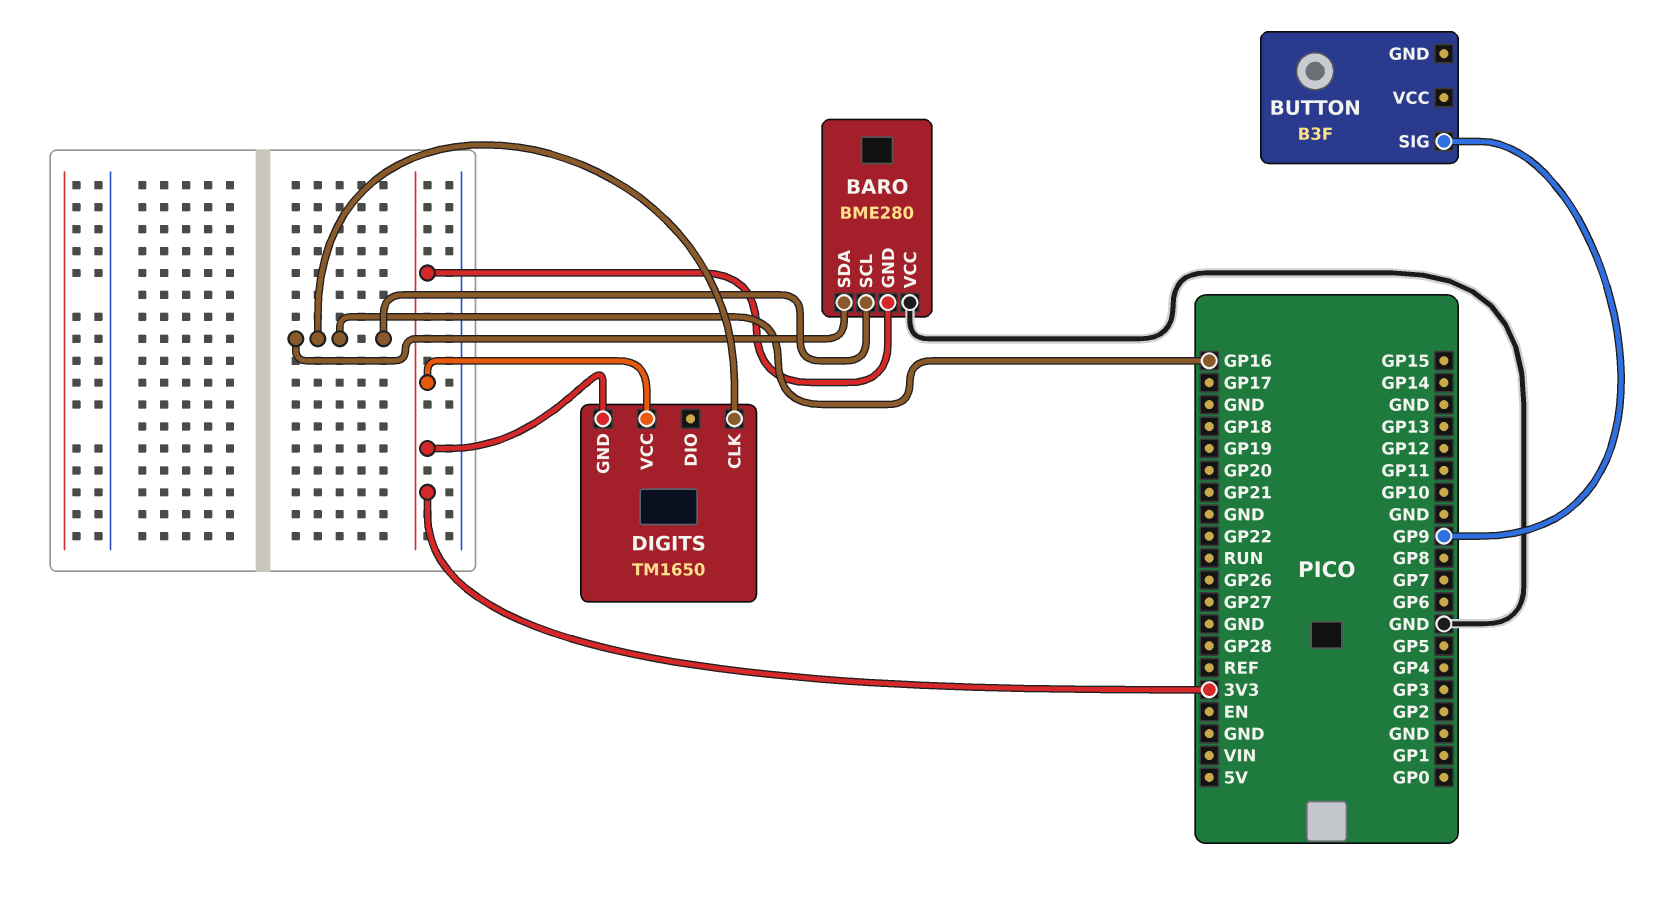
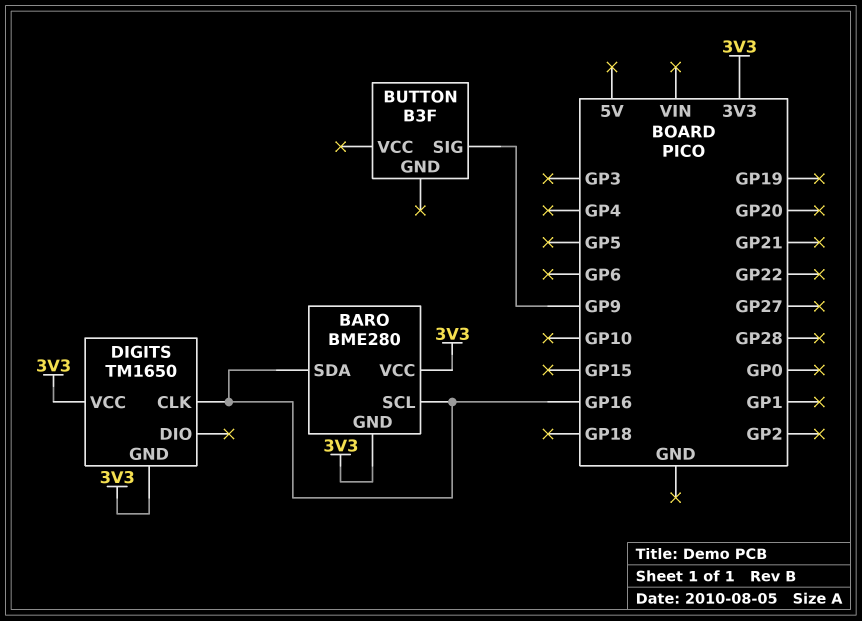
BARO pin VCC: GND -> 3V3

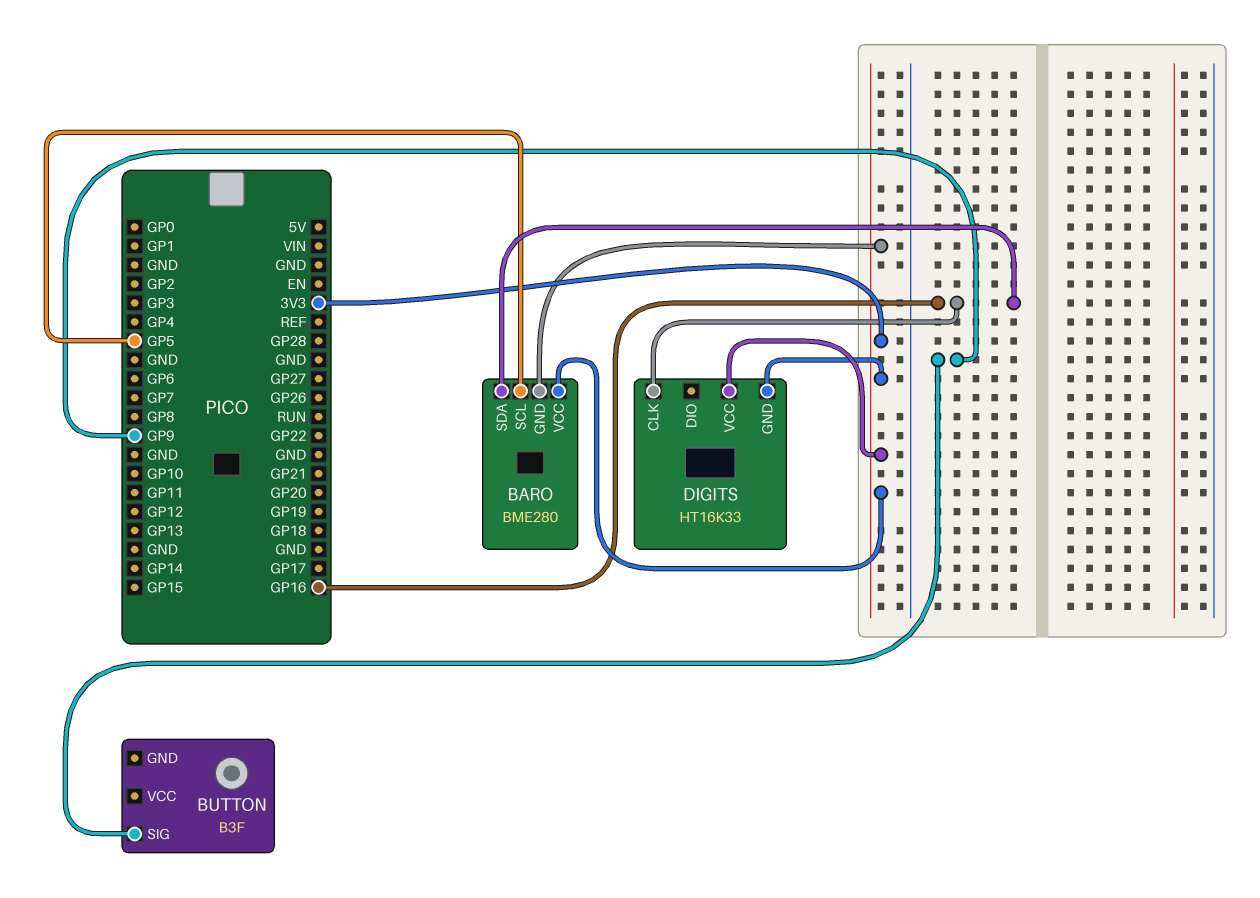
BARO pin SCL: GP16 -> GP5
DIGITS: TM1650 -> HT16K33

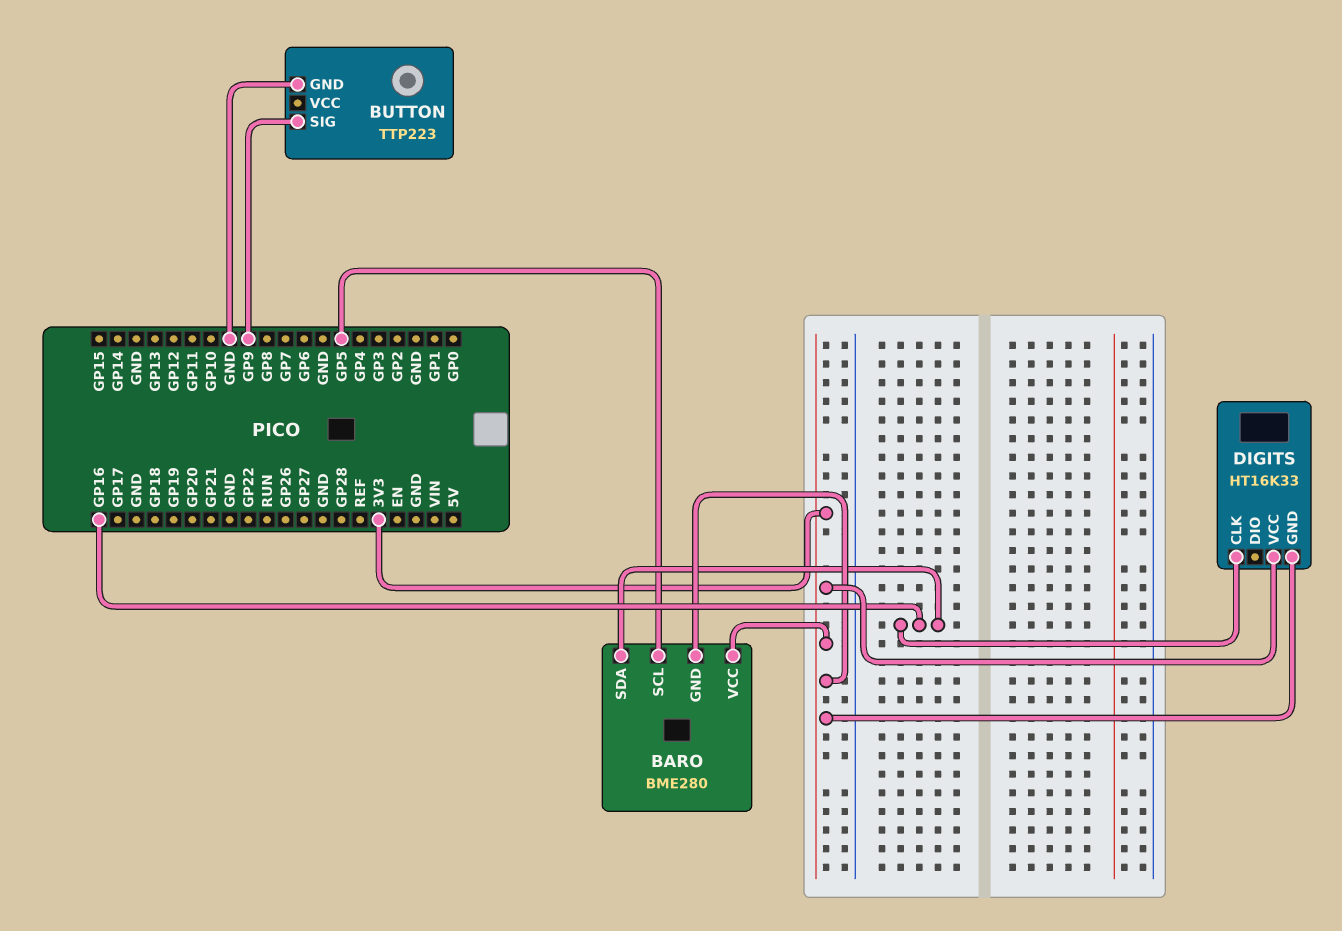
BUTTON: B3F -> TTP223
BUTTON pin GND: none -> GND

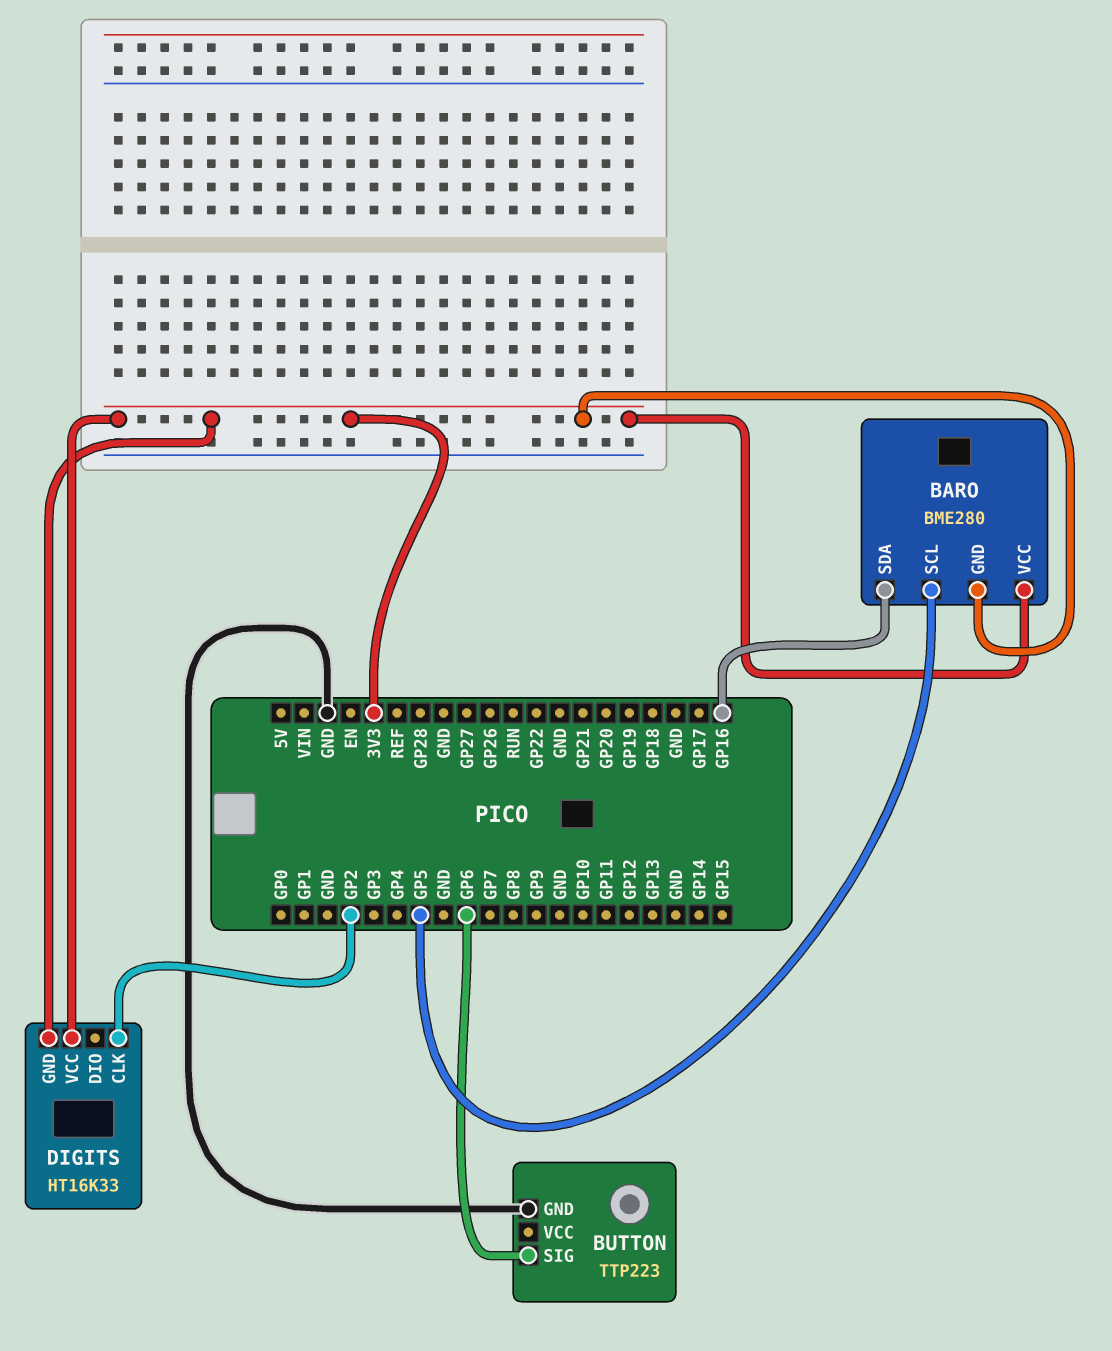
BUTTON pin SIG: GP9 -> GP6
DIGITS pin CLK: GP16 -> GP2

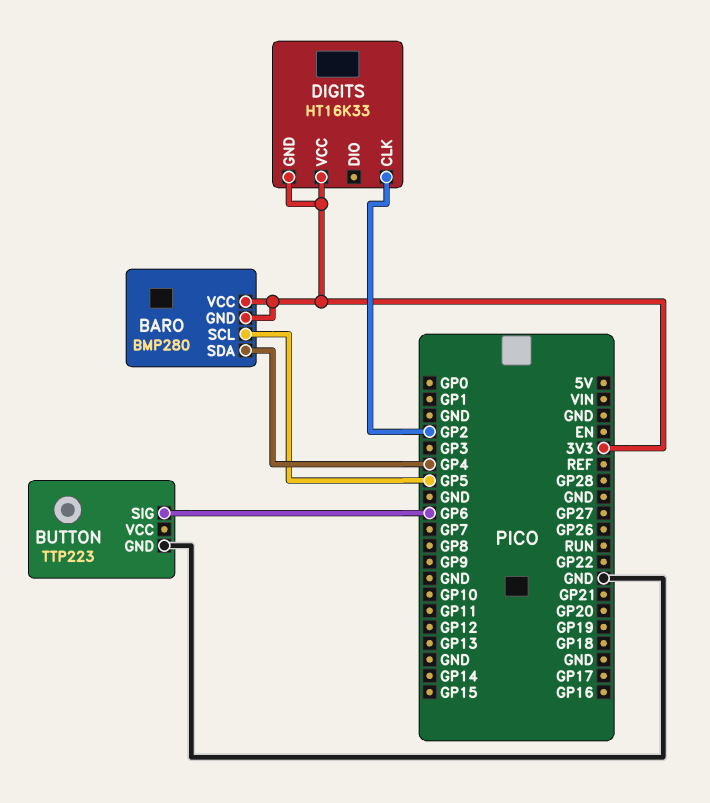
BARO: BME280 -> BMP280
BARO pin SDA: GP16 -> GP4

